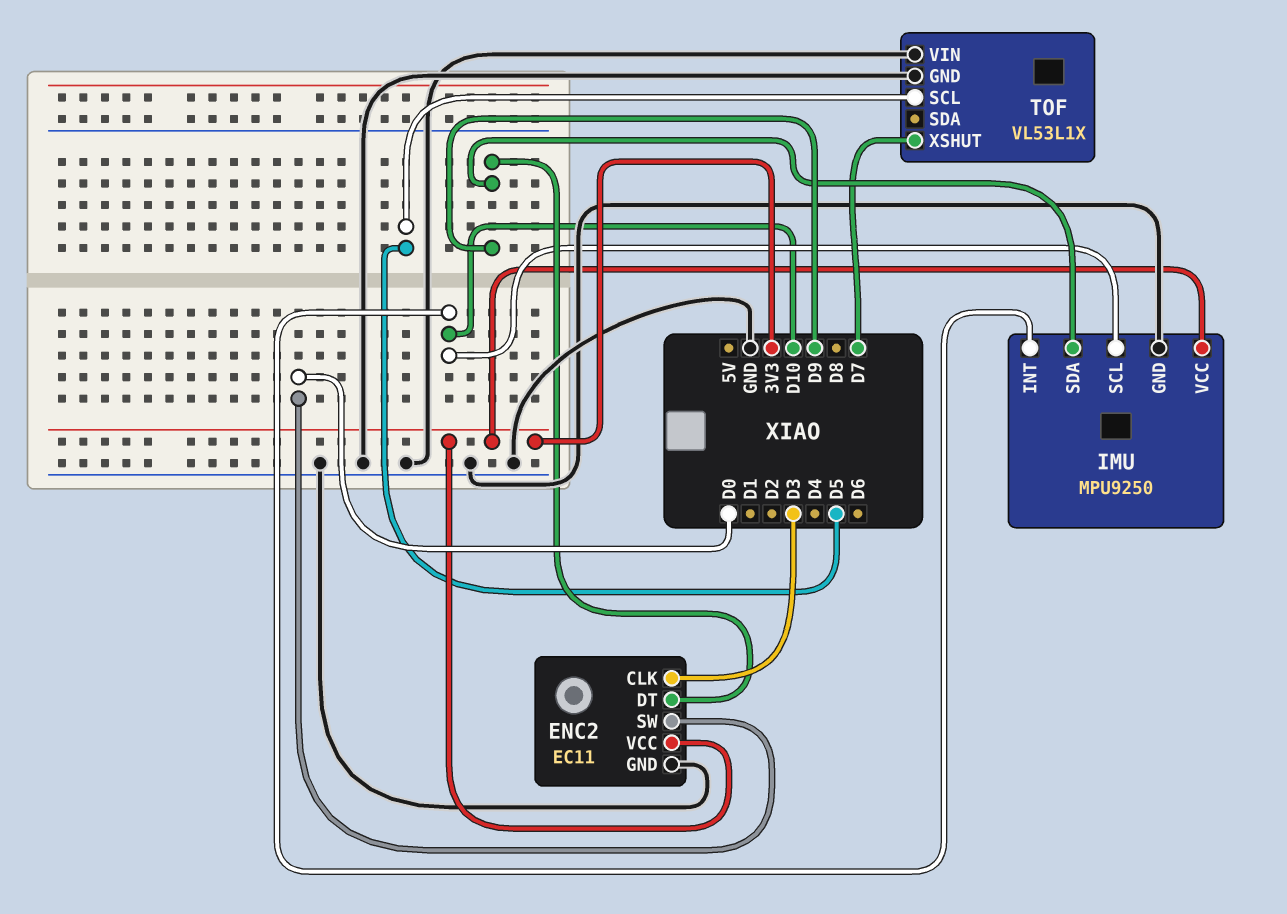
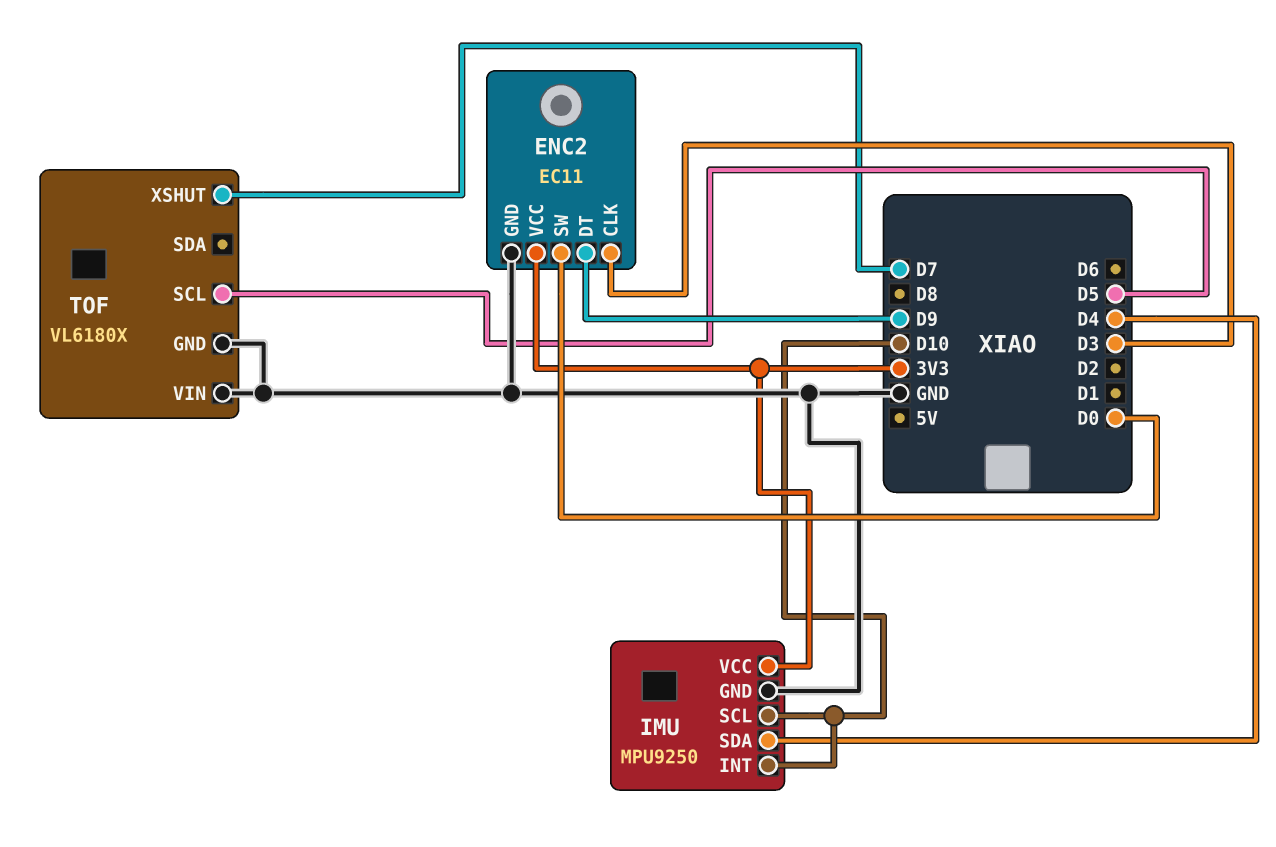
IMU pin SDA: D9 -> D4
TOF: VL53L1X -> VL6180X

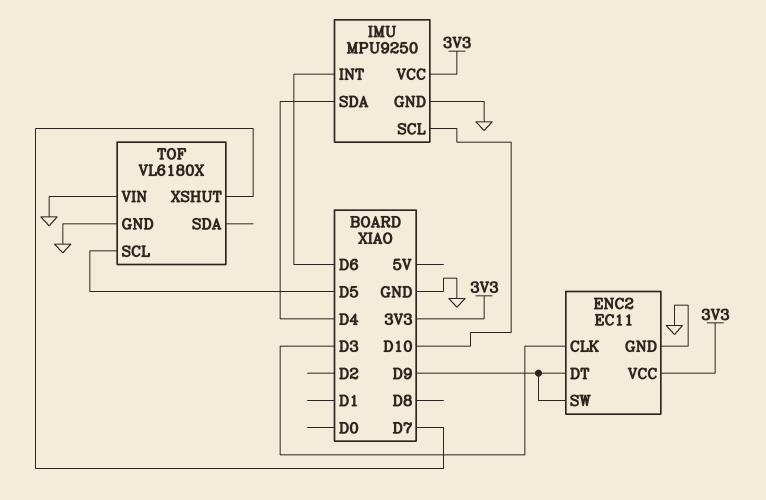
ENC2 pin SW: D0 -> D9
IMU pin INT: D10 -> D6

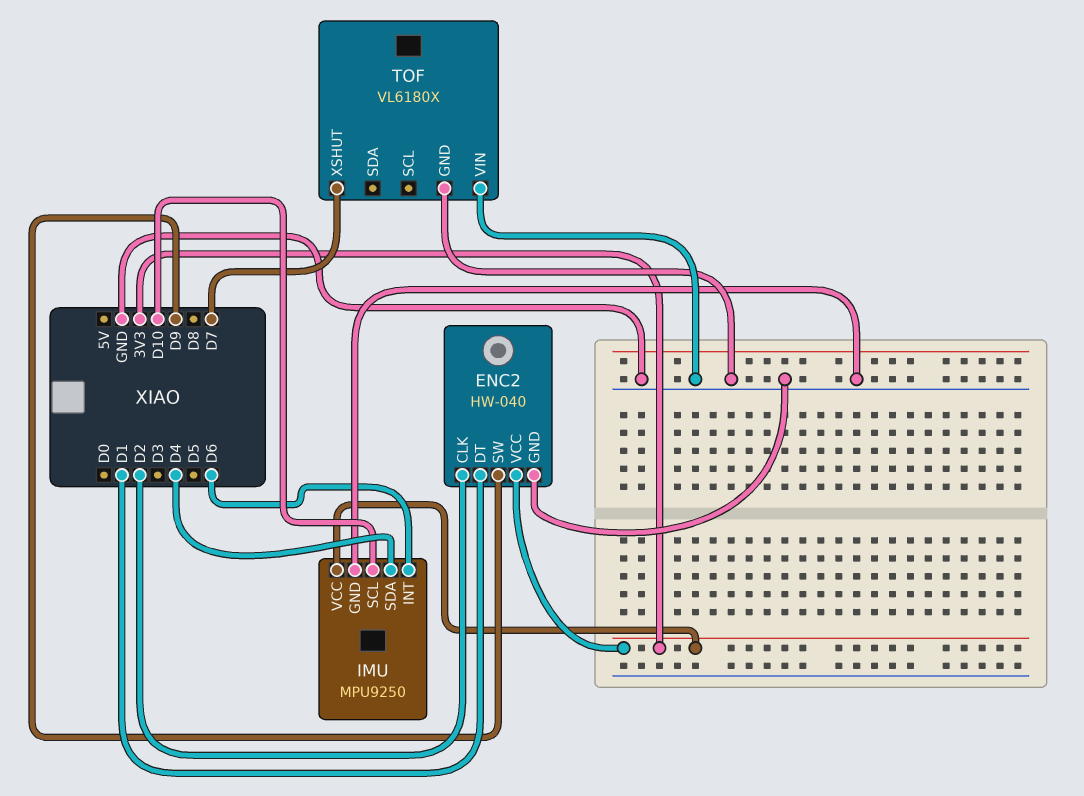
ENC2: EC11 -> HW-040
ENC2 pin CLK: D3 -> D2
ENC2 pin DT: D9 -> D1
TOF pin SCL: D5 -> none

